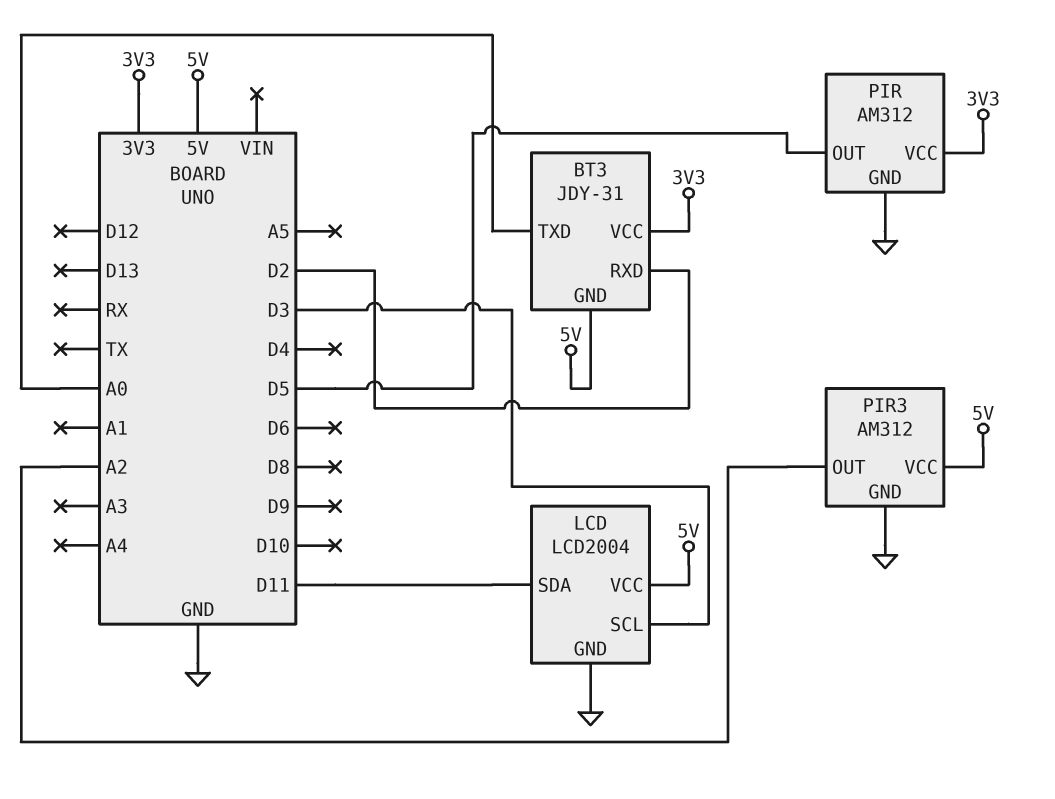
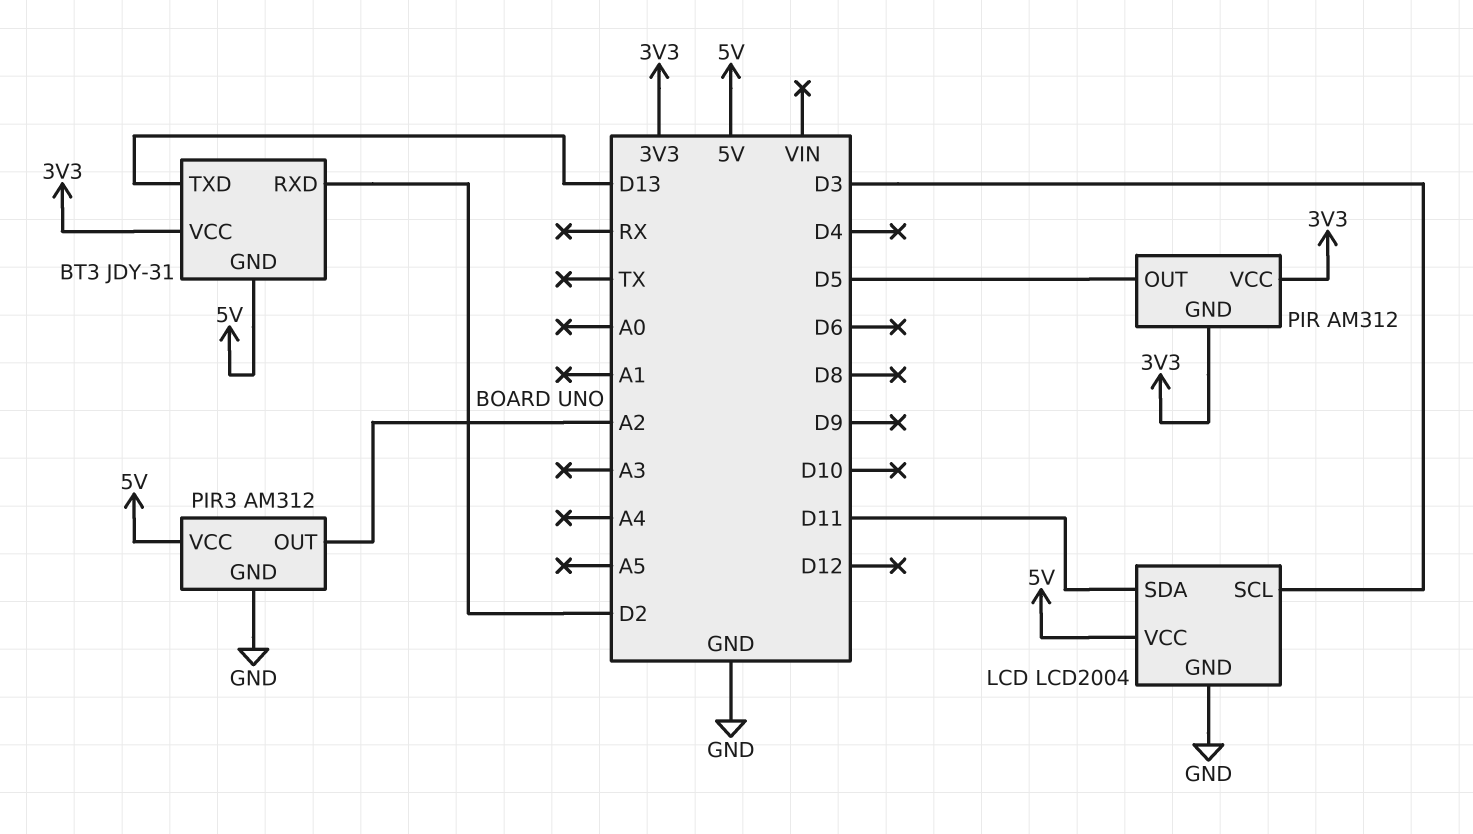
BT3 pin TXD: A0 -> D13
PIR pin GND: GND -> 3V3

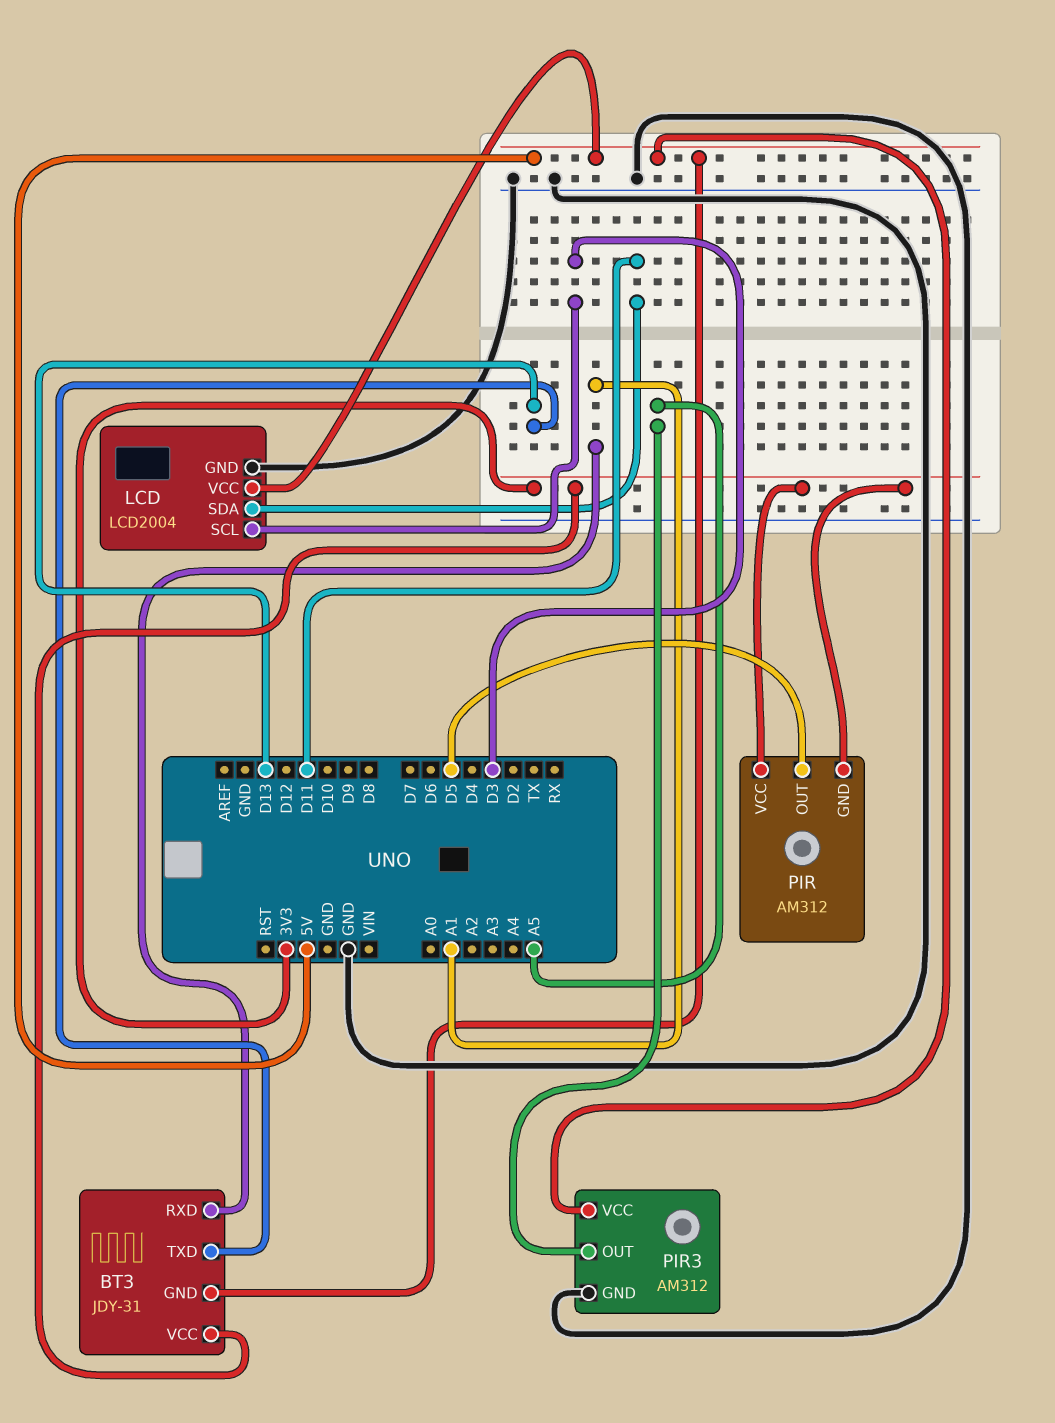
BT3 pin RXD: D2 -> A1
PIR3 pin OUT: A2 -> A5

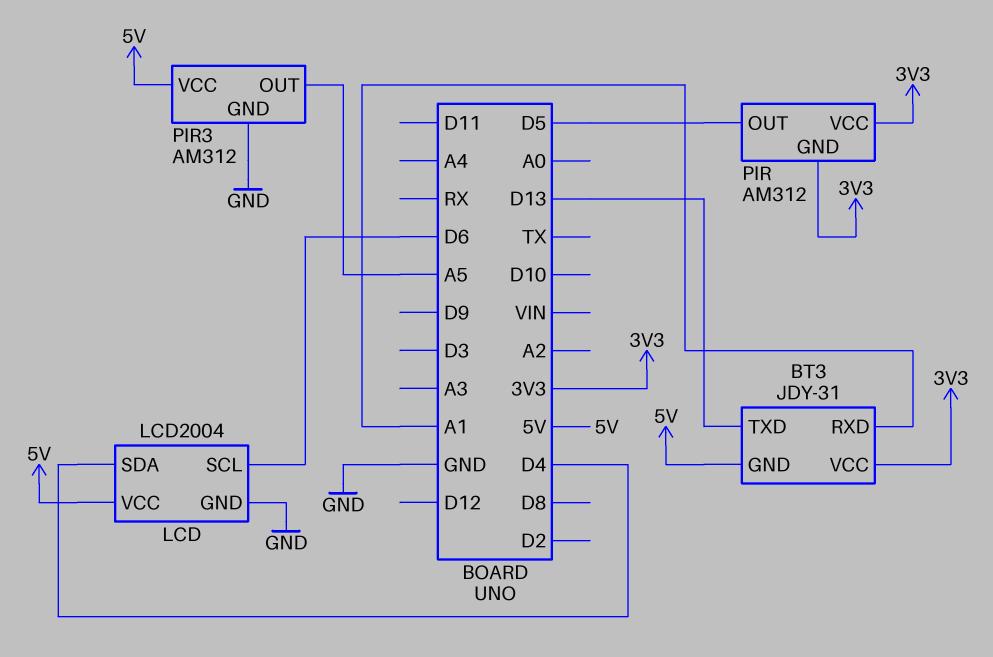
LCD pin SCL: D3 -> D6
LCD pin SDA: D11 -> D4

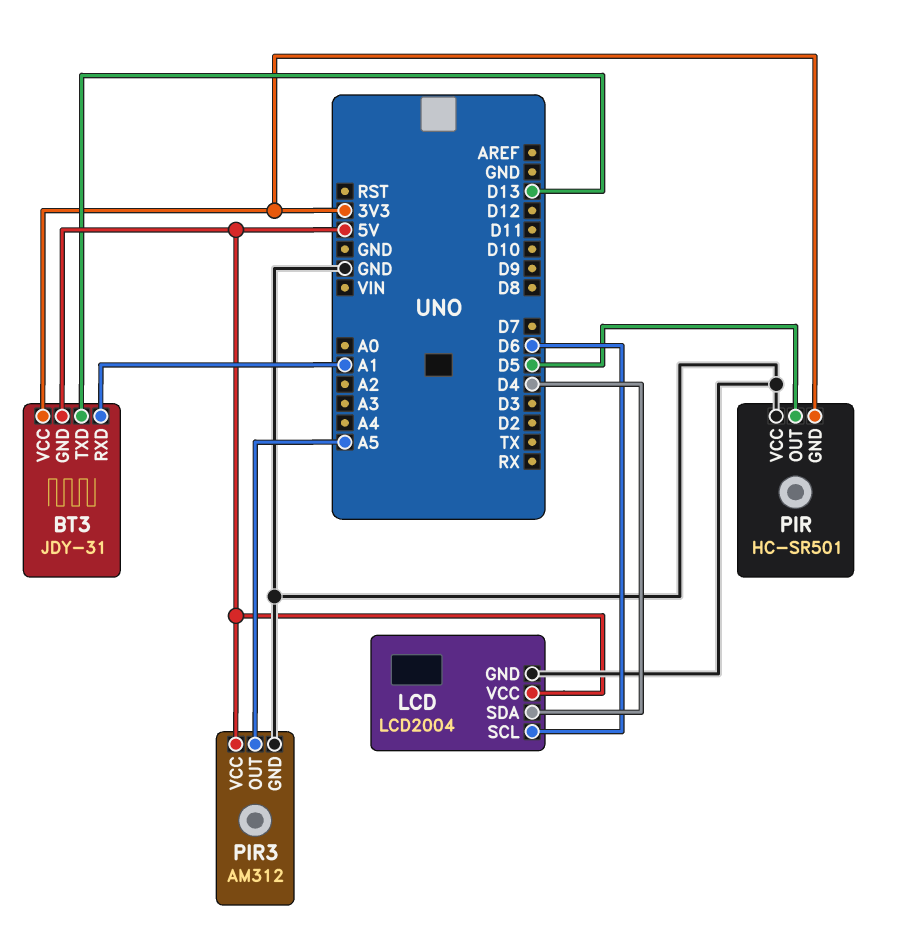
PIR: AM312 -> HC-SR501
PIR pin VCC: 3V3 -> GND

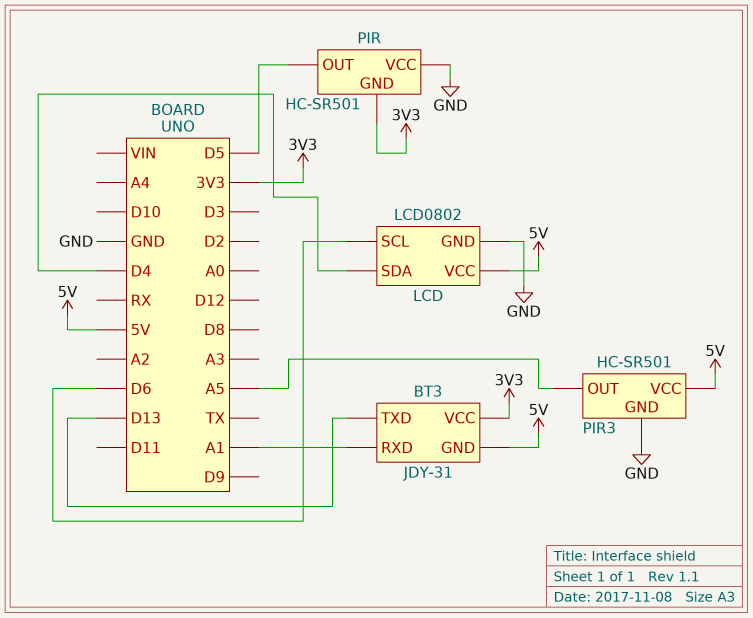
LCD: LCD2004 -> LCD0802
PIR3: AM312 -> HC-SR501

